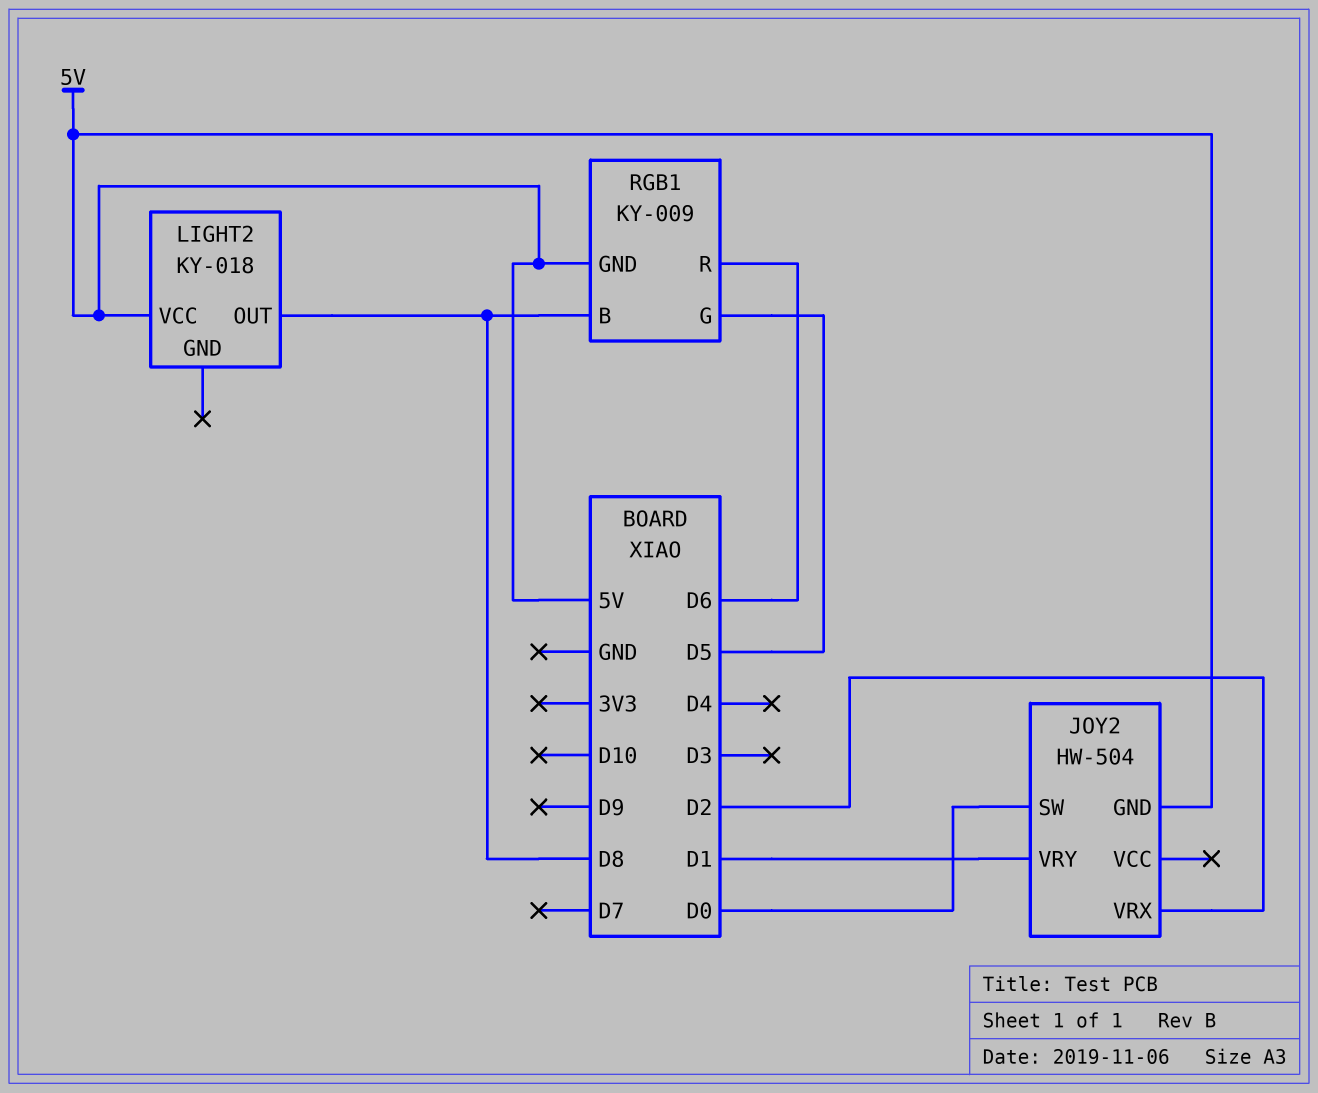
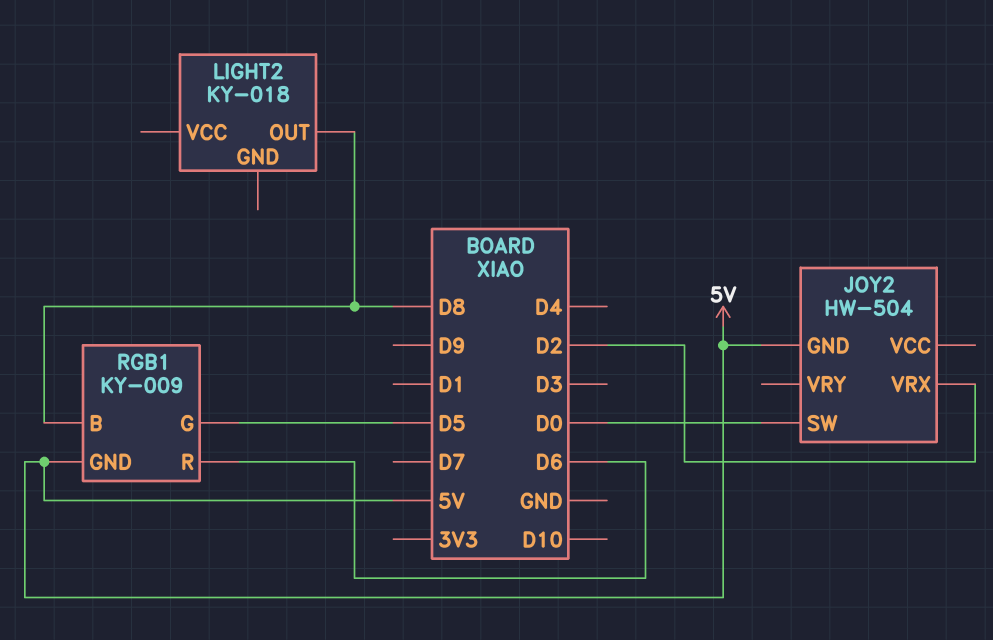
JOY2 pin VRY: D1 -> none
LIGHT2 pin VCC: 5V -> none

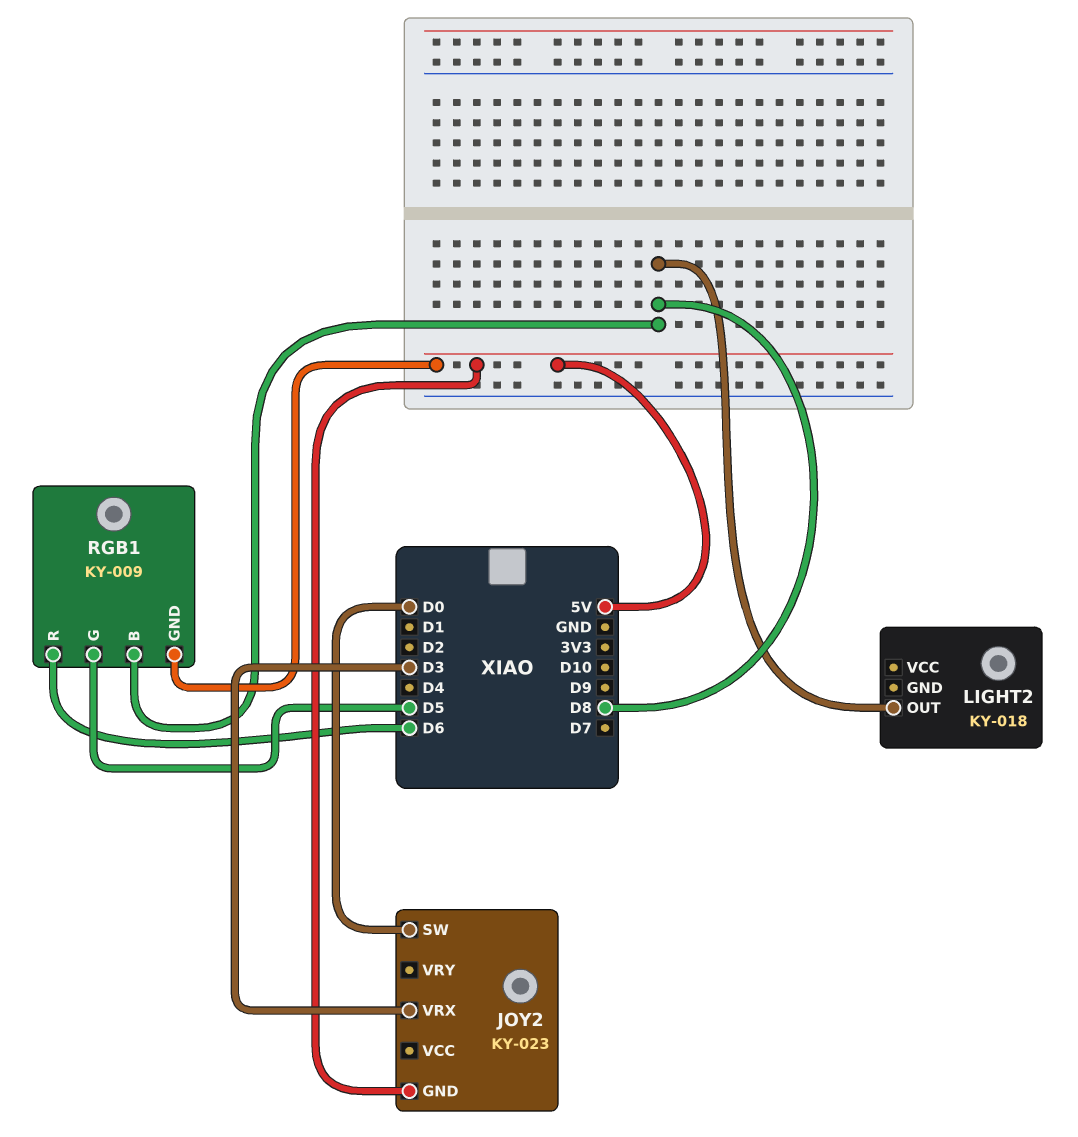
JOY2: HW-504 -> KY-023
JOY2 pin VRX: D2 -> D3

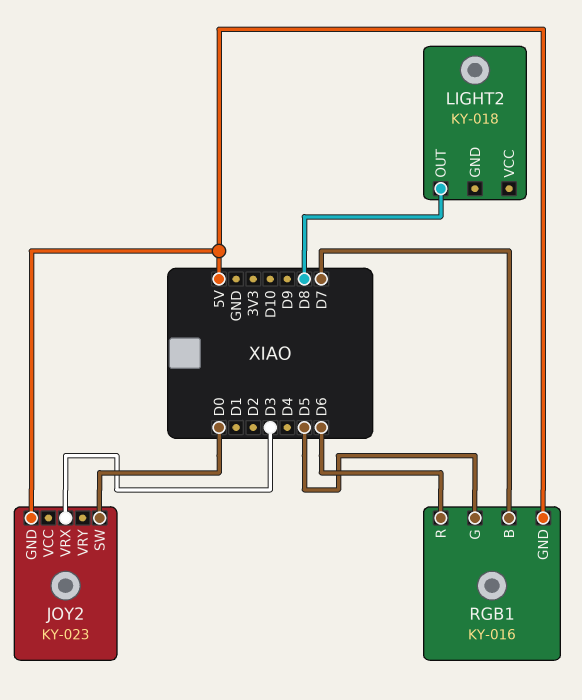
RGB1: KY-009 -> KY-016
RGB1 pin B: D8 -> D7

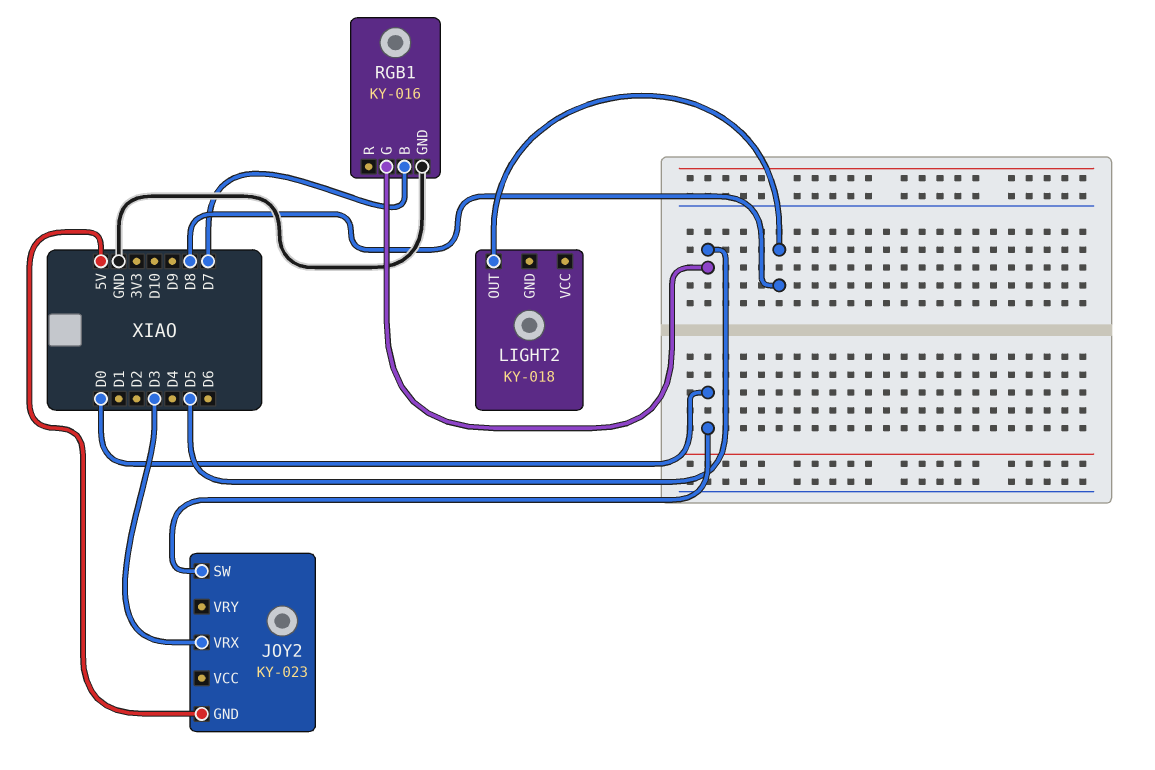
RGB1 pin GND: 5V -> GND
RGB1 pin R: D6 -> none

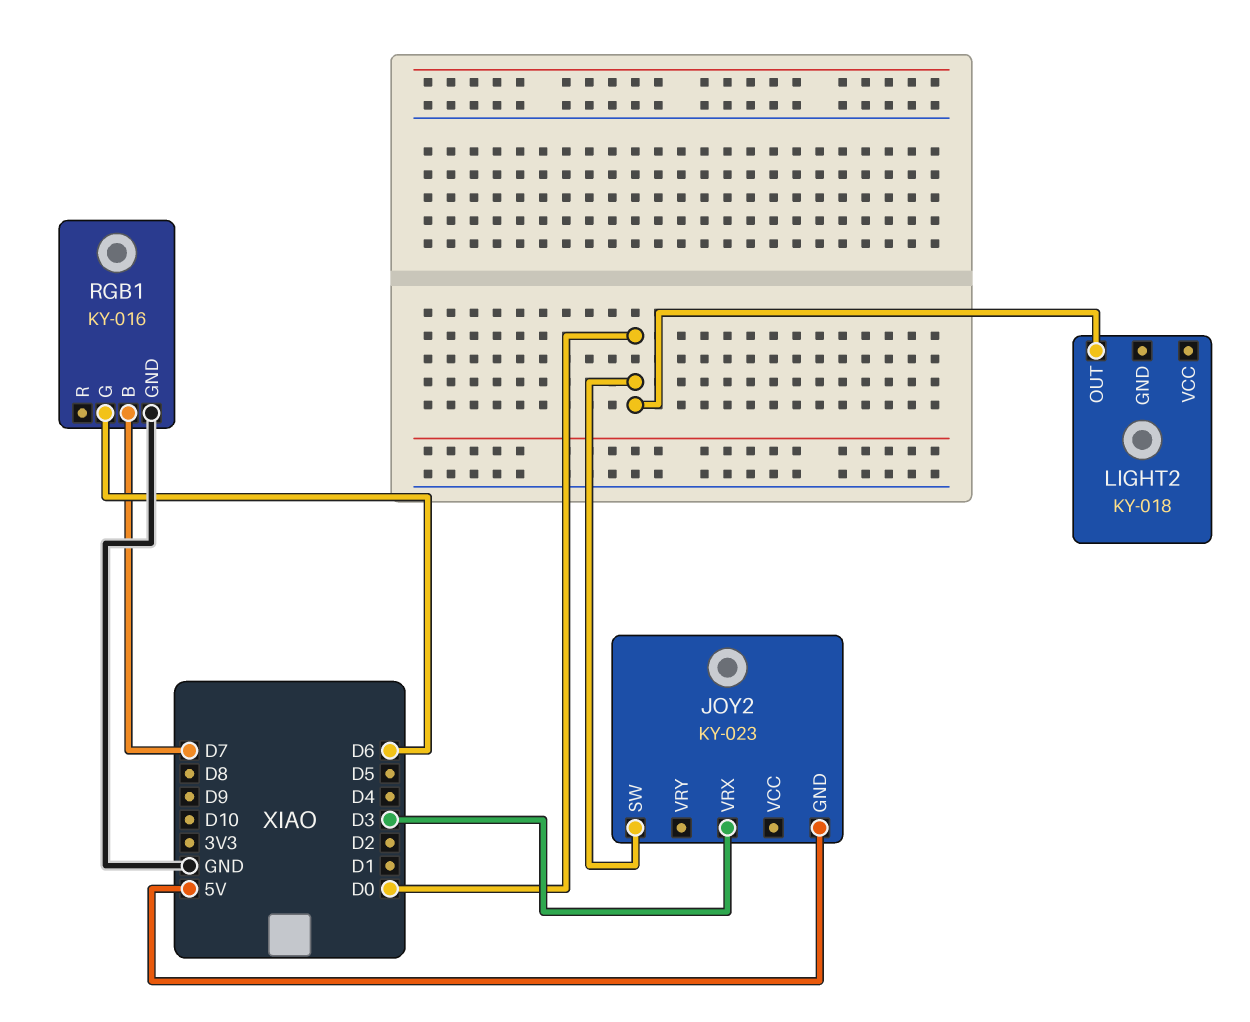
LIGHT2 pin OUT: D8 -> D0
RGB1 pin G: D5 -> D6

